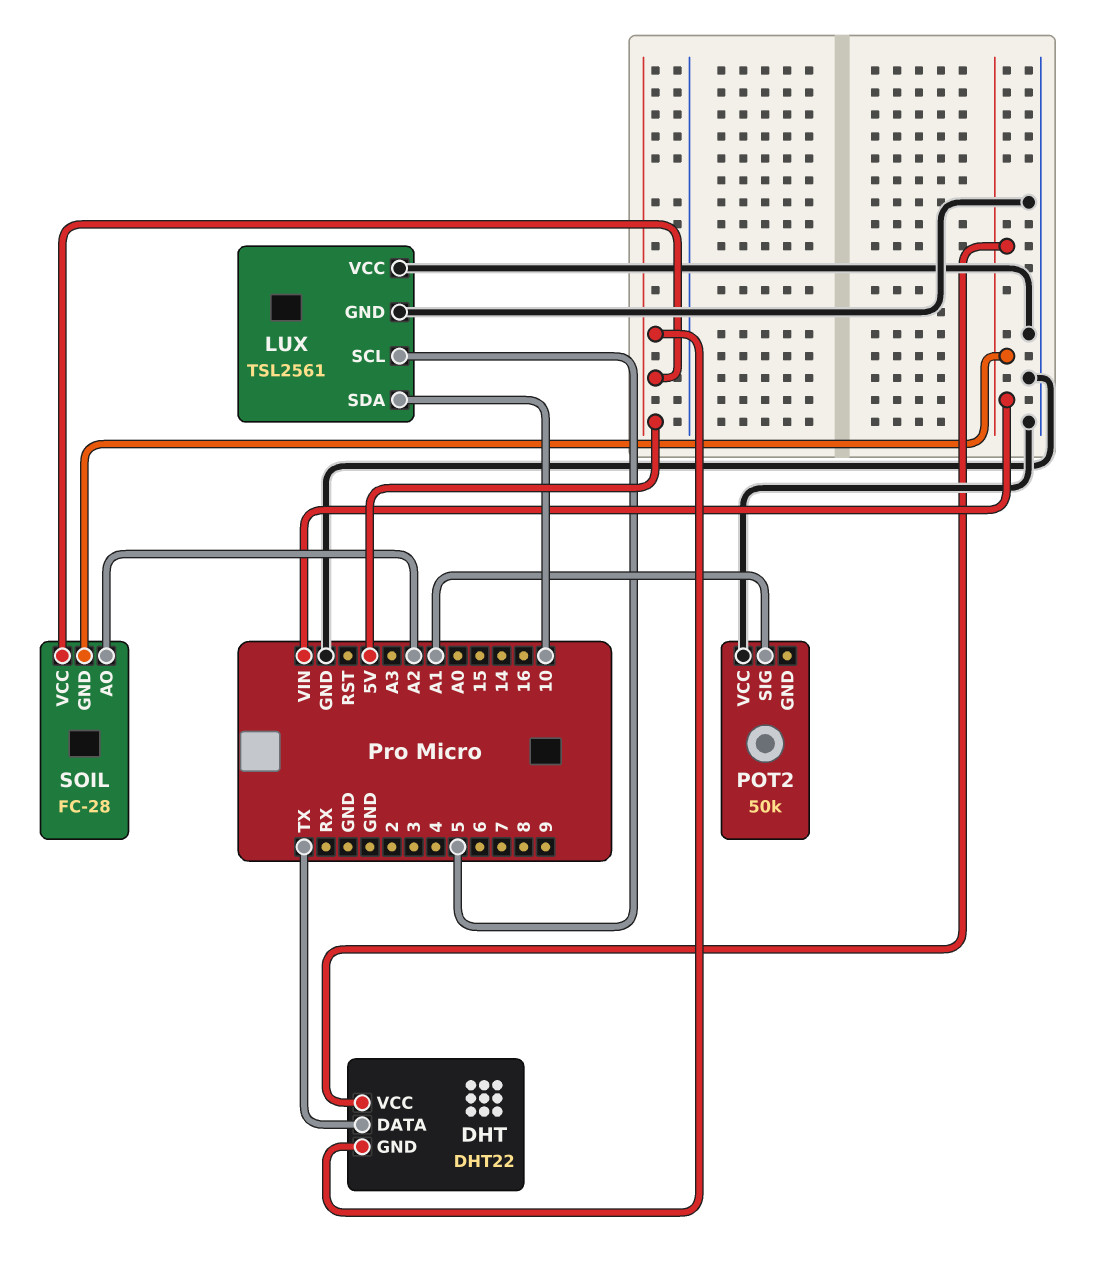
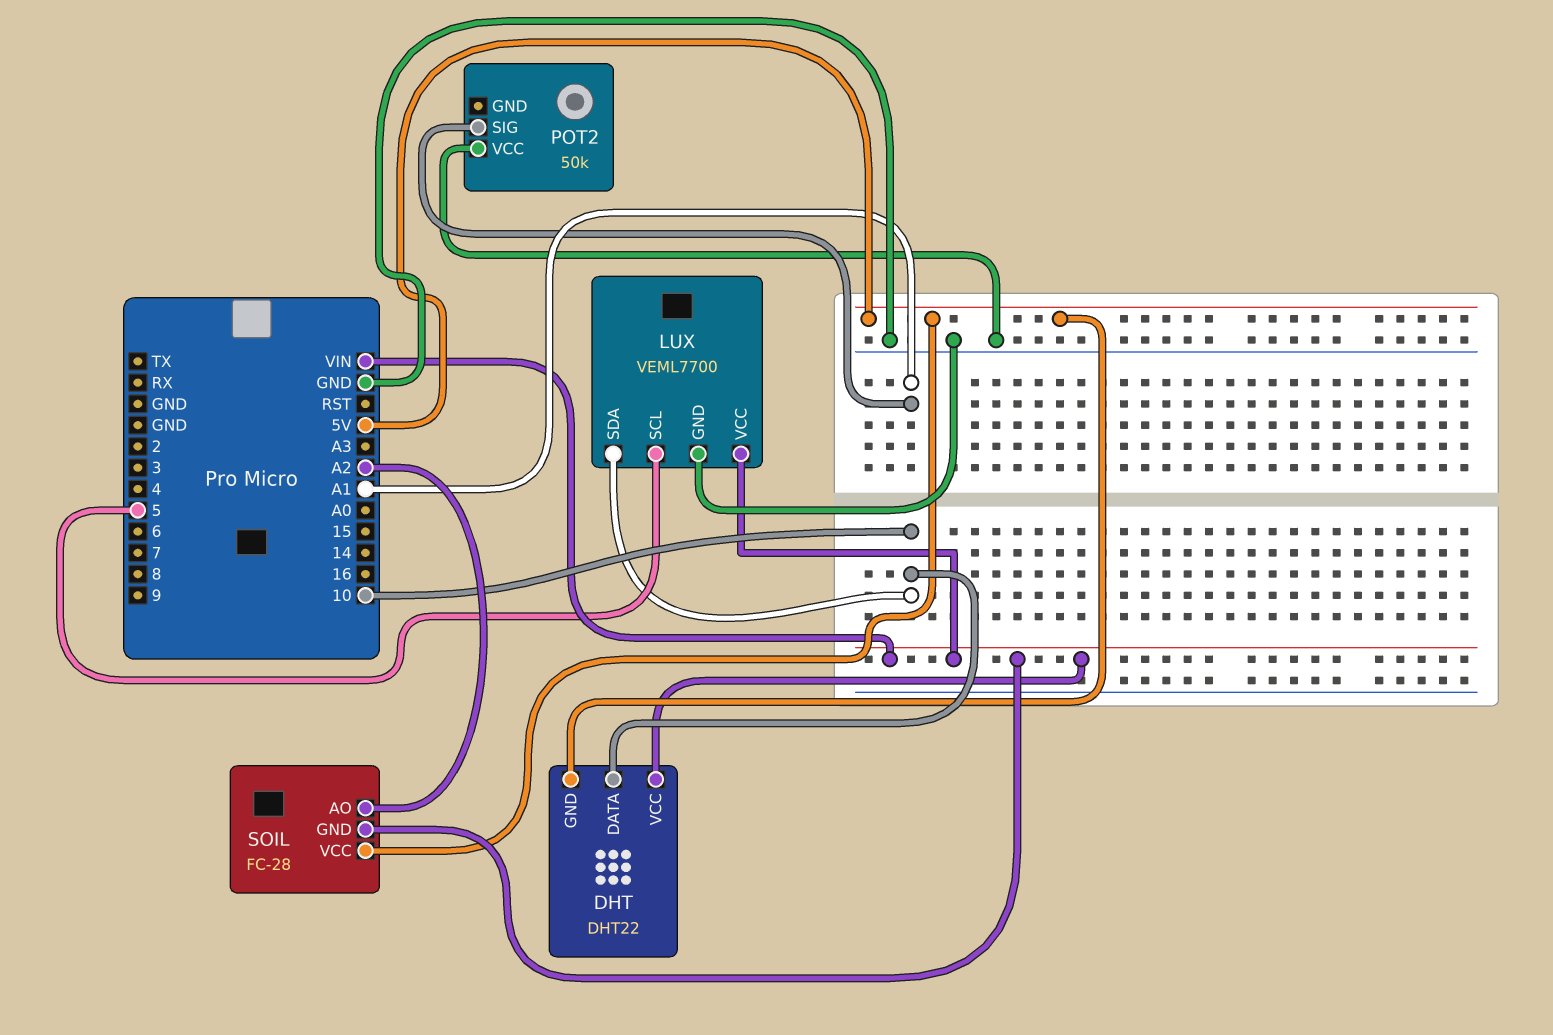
DHT pin DATA: TX -> 10
LUX: TSL2561 -> VEML7700
LUX pin VCC: GND -> VIN

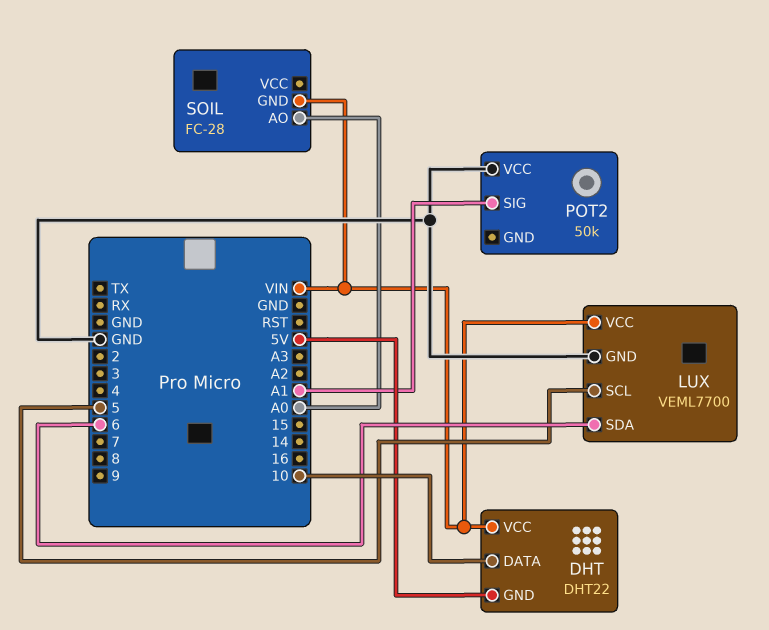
LUX pin SDA: 10 -> 6
SOIL pin AO: A2 -> A0
SOIL pin VCC: 5V -> none

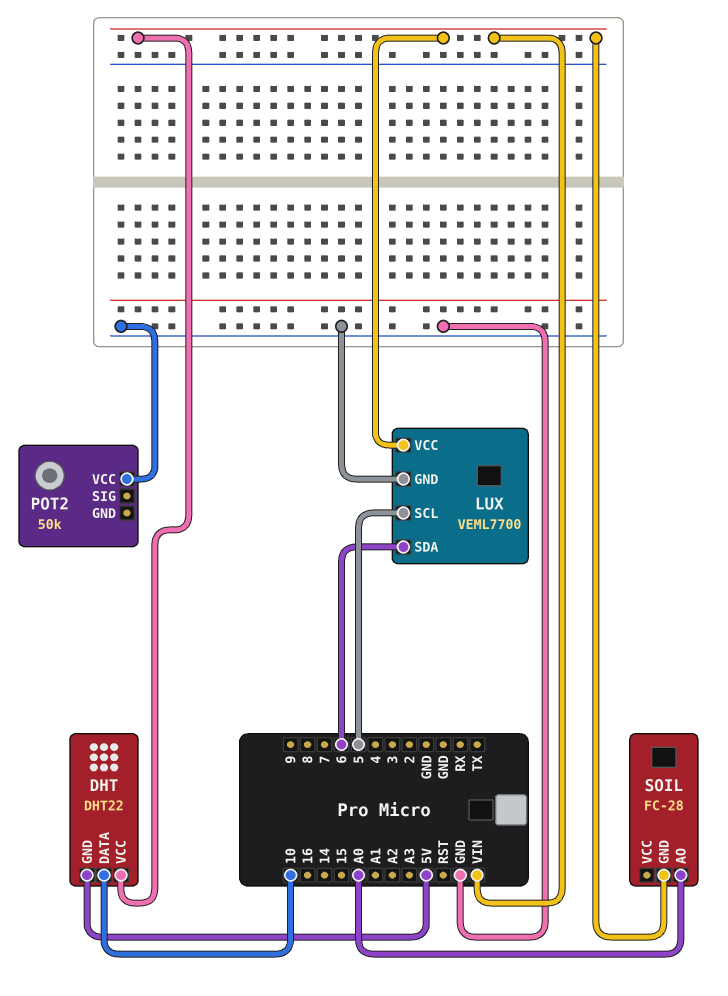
POT2 pin SIG: A1 -> none

